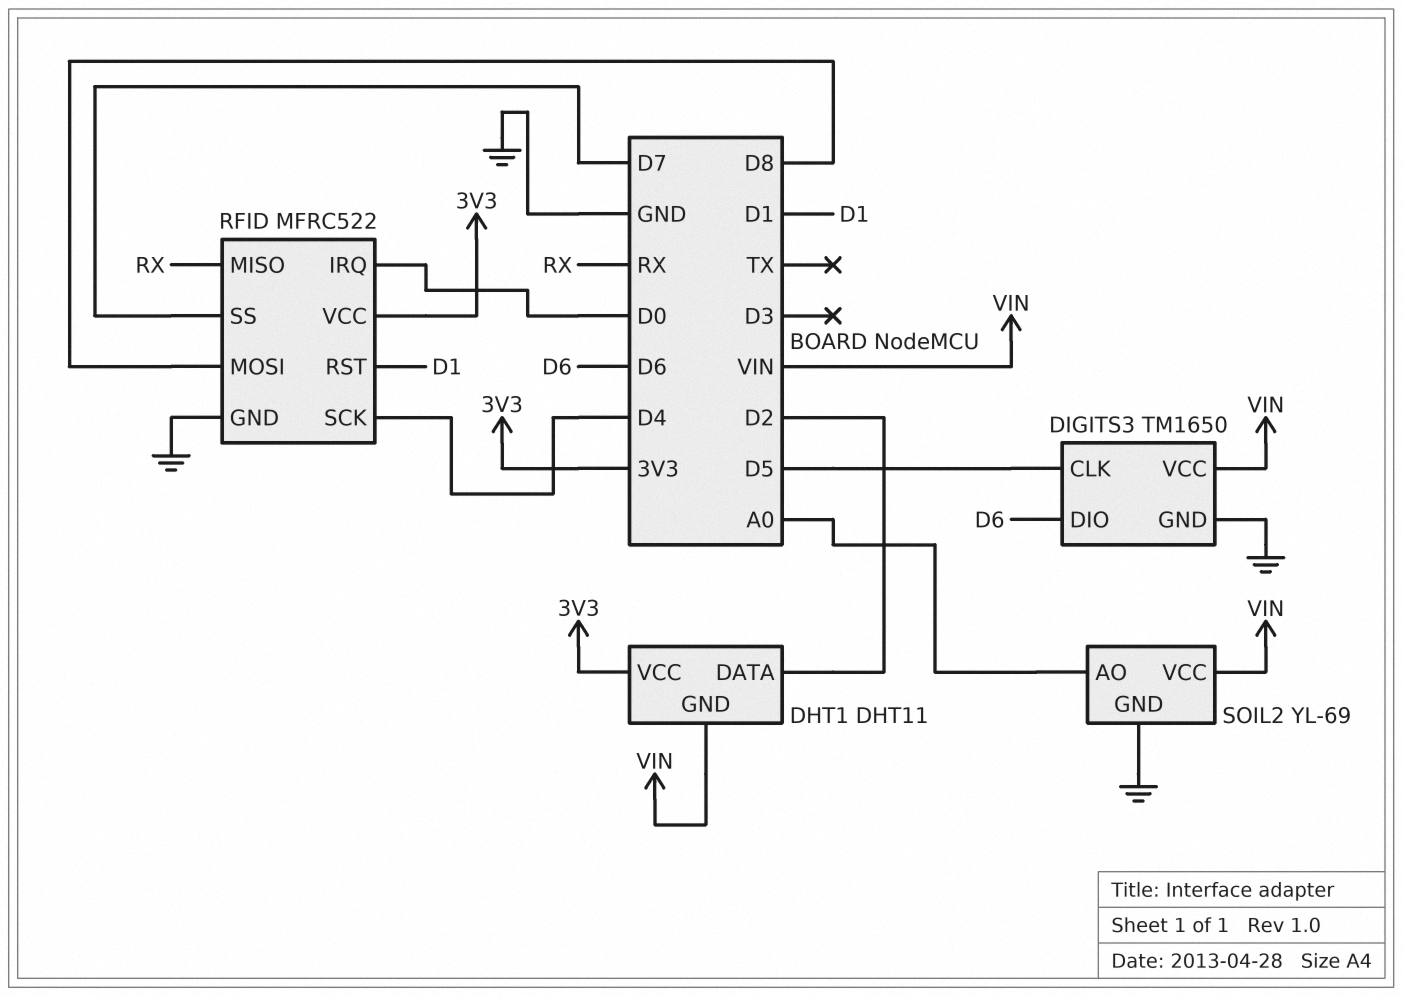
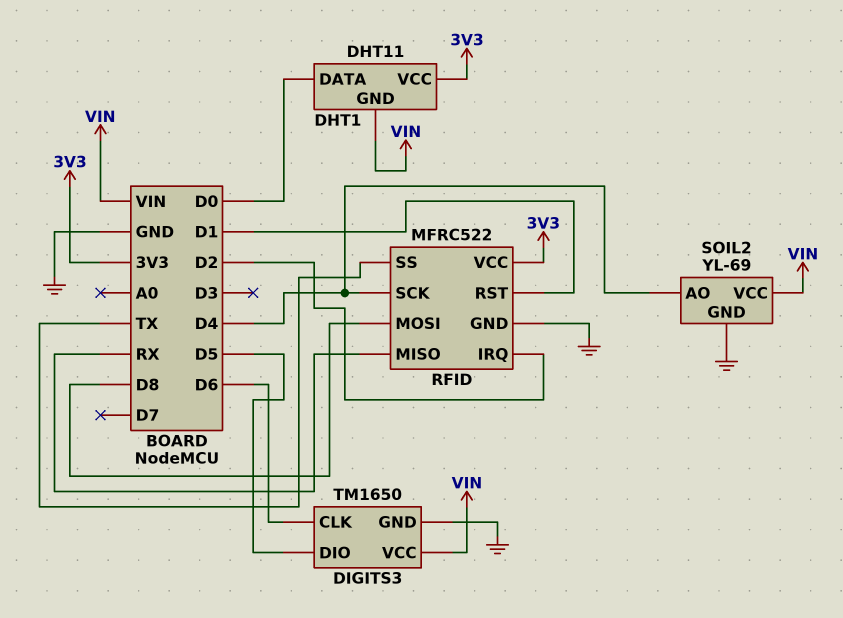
DHT1 pin DATA: D2 -> D0
DIGITS3 pin CLK: D5 -> D6
DIGITS3 pin DIO: D6 -> D5
RFID pin IRQ: D0 -> D2
RFID pin SS: D7 -> TX
SOIL2 pin AO: A0 -> D4

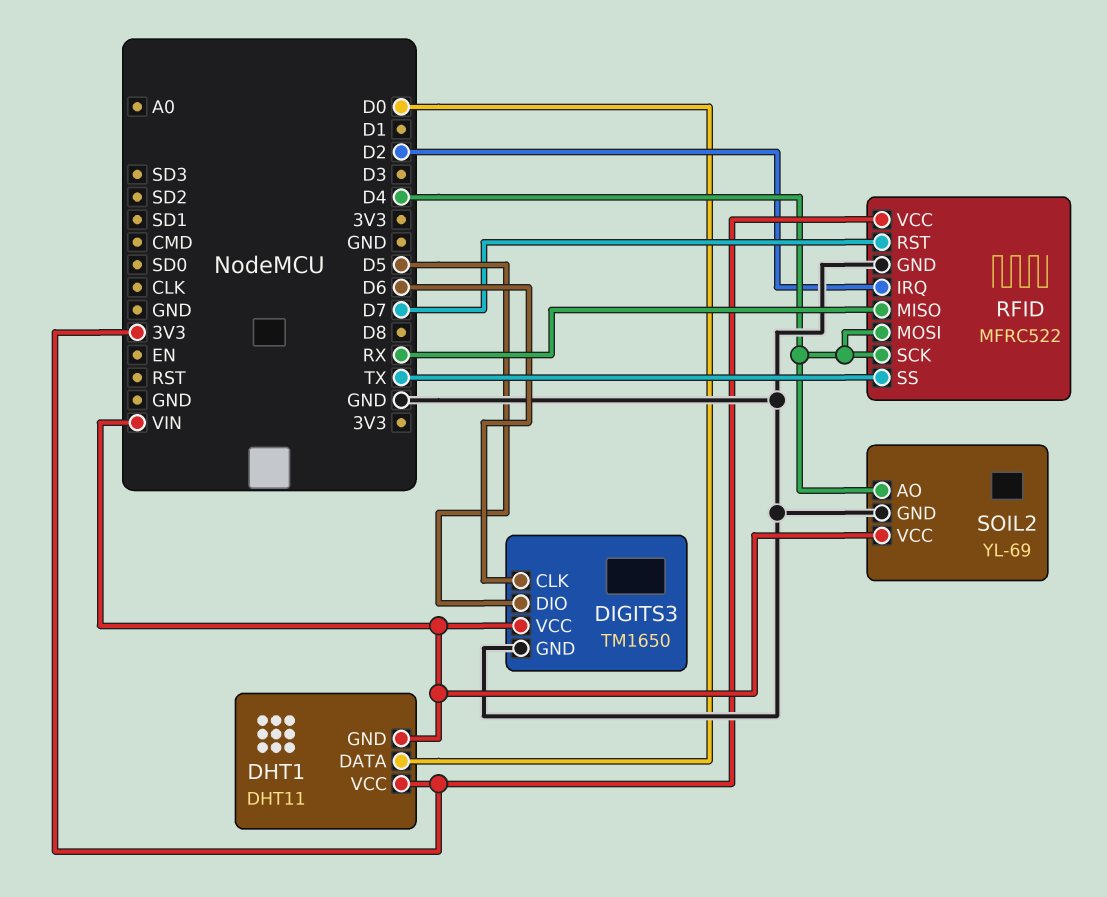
RFID pin MOSI: D8 -> D4
RFID pin RST: D1 -> D7

